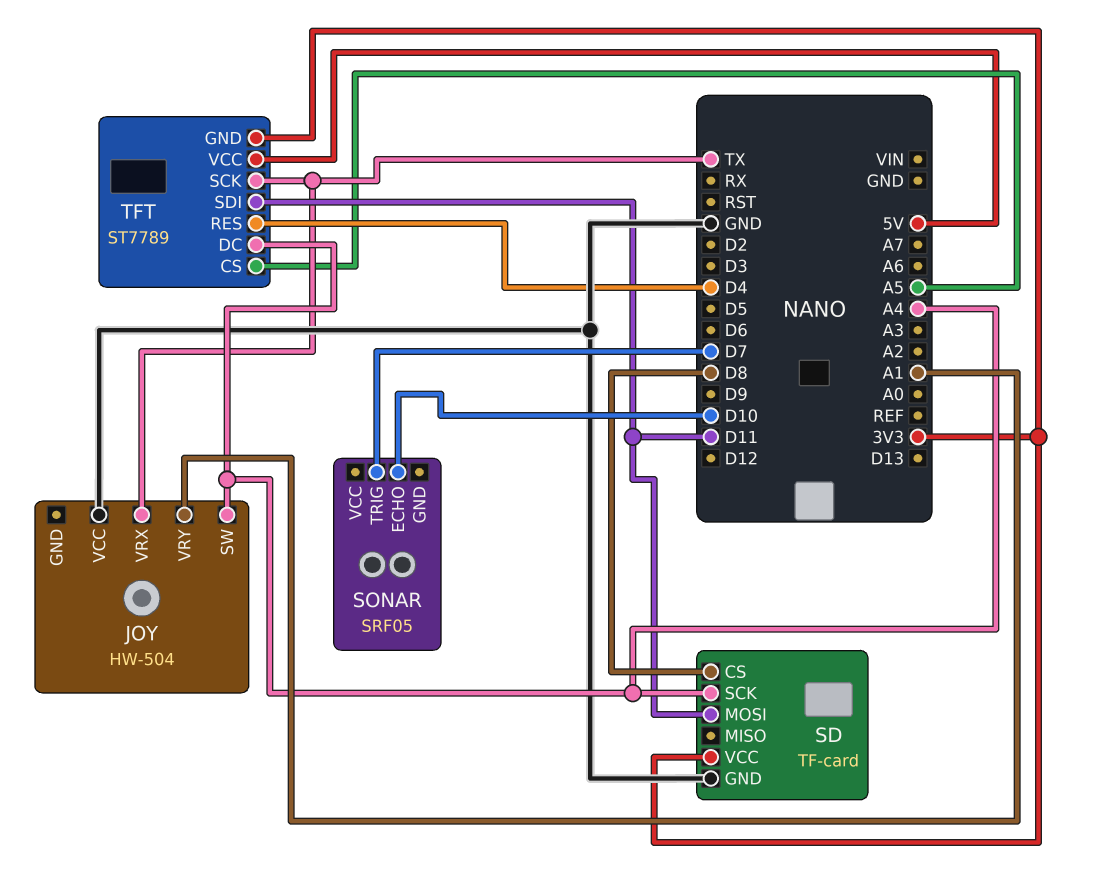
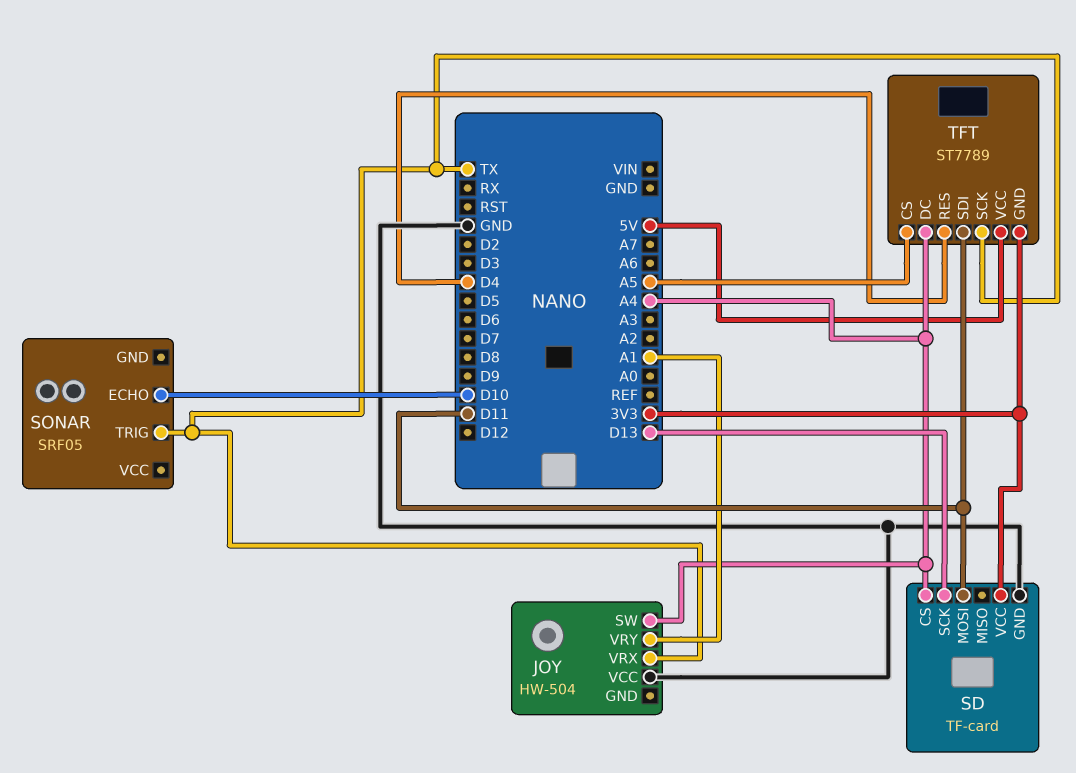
SD pin CS: D8 -> A4
SD pin SCK: A4 -> D13
SONAR pin TRIG: D7 -> TX

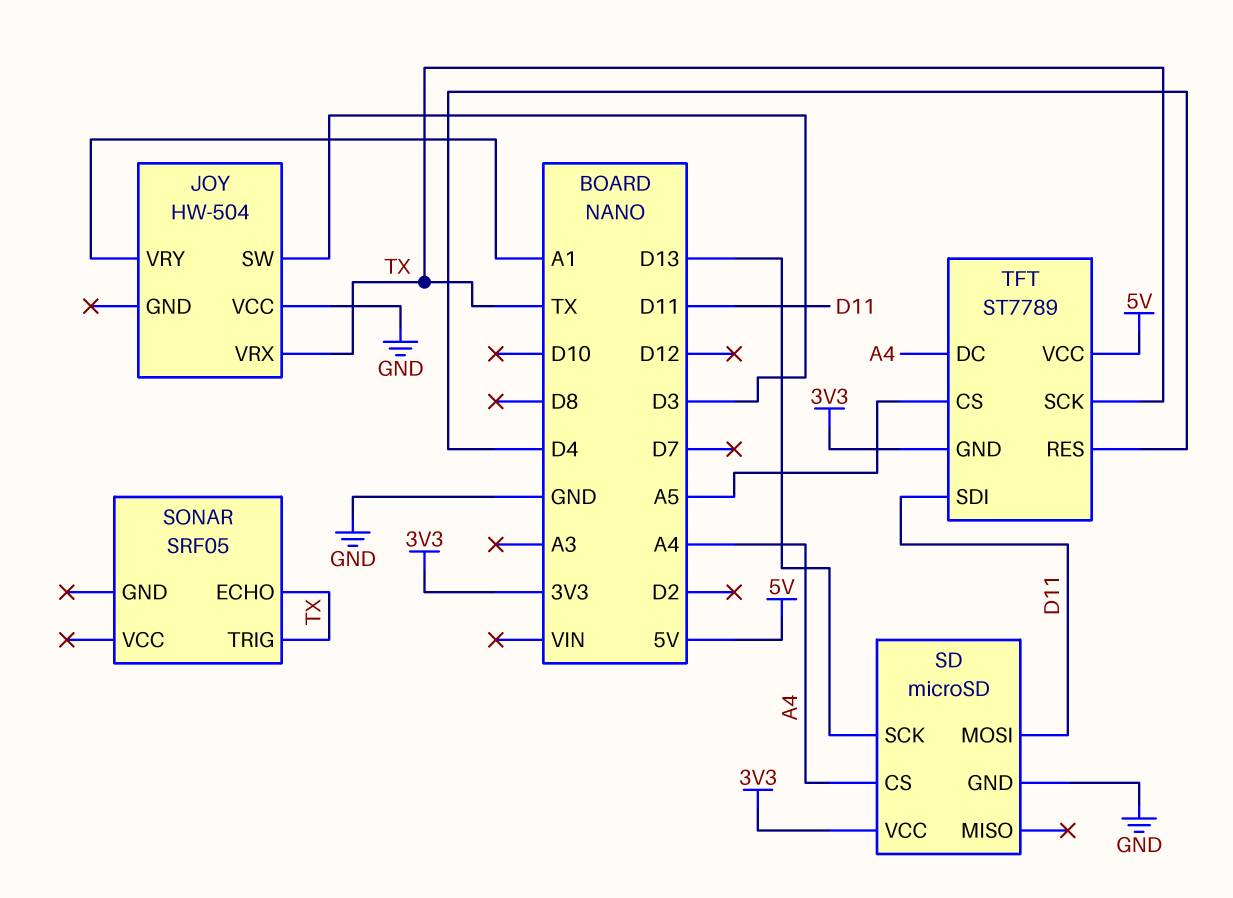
JOY pin SW: A4 -> D3
SD: TF-card -> microSD
SONAR pin ECHO: D10 -> TX

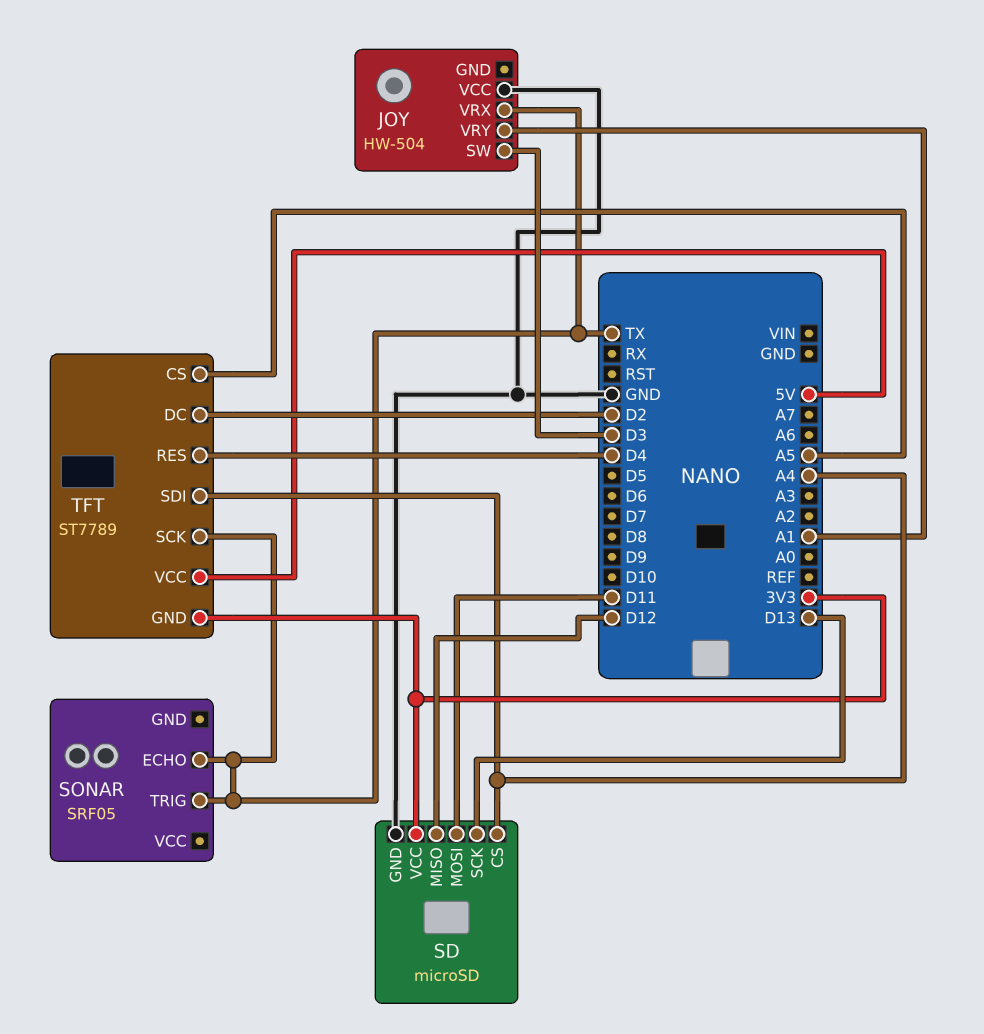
SD pin MISO: none -> D12
TFT pin DC: A4 -> D2
TFT pin SDI: D11 -> A4

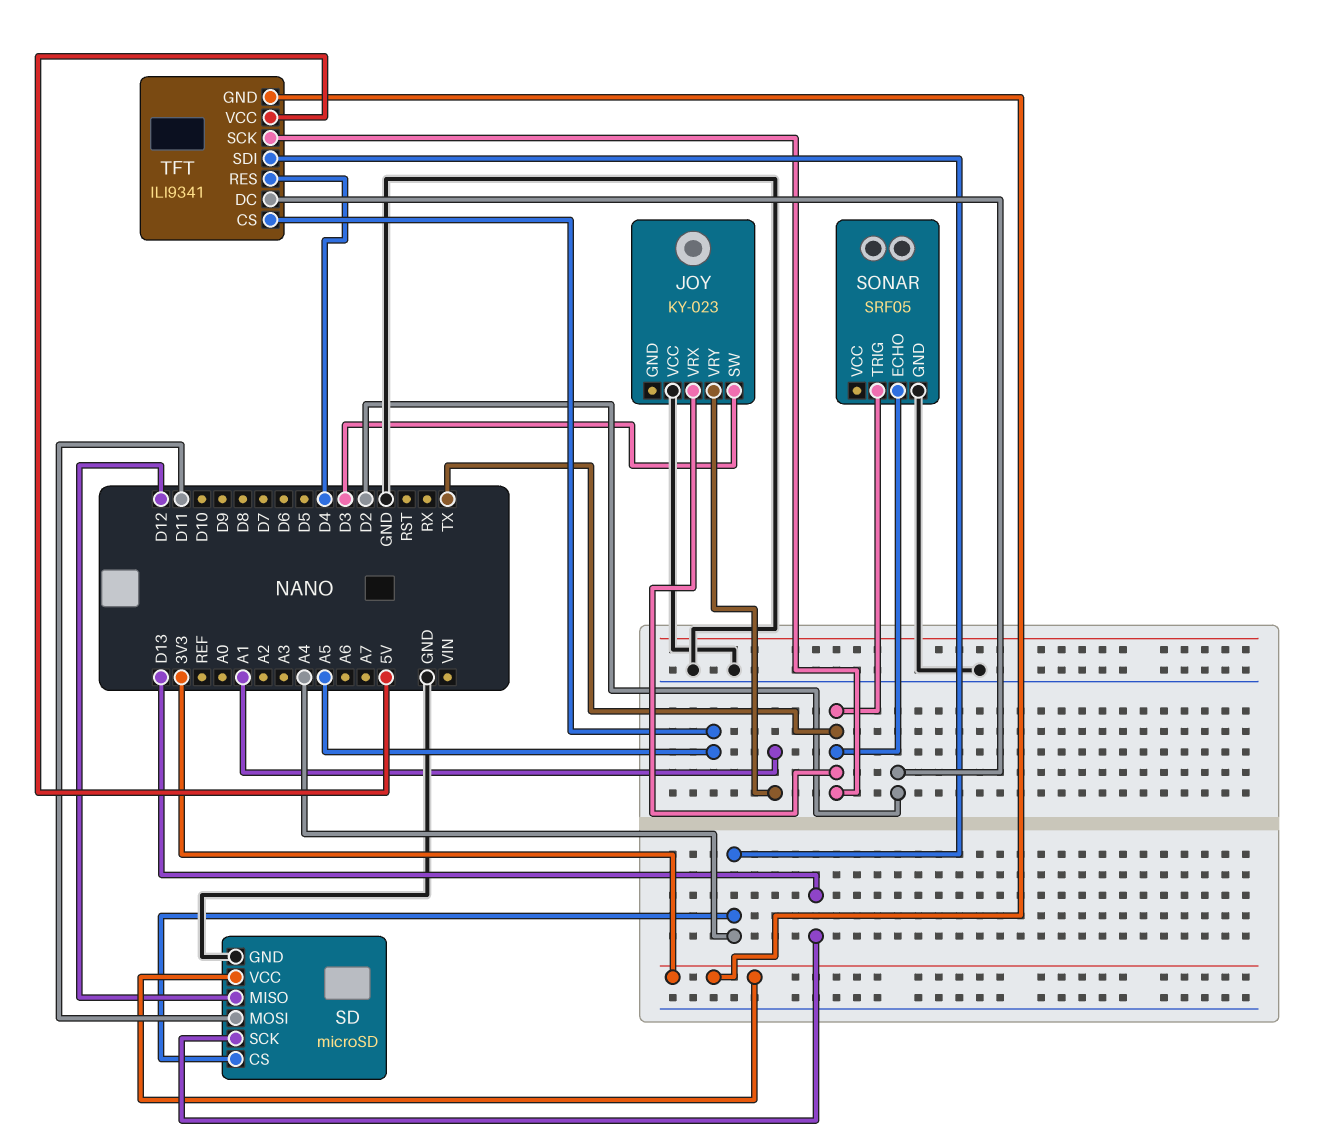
JOY: HW-504 -> KY-023
SONAR pin GND: none -> GND
TFT: ST7789 -> ILI9341

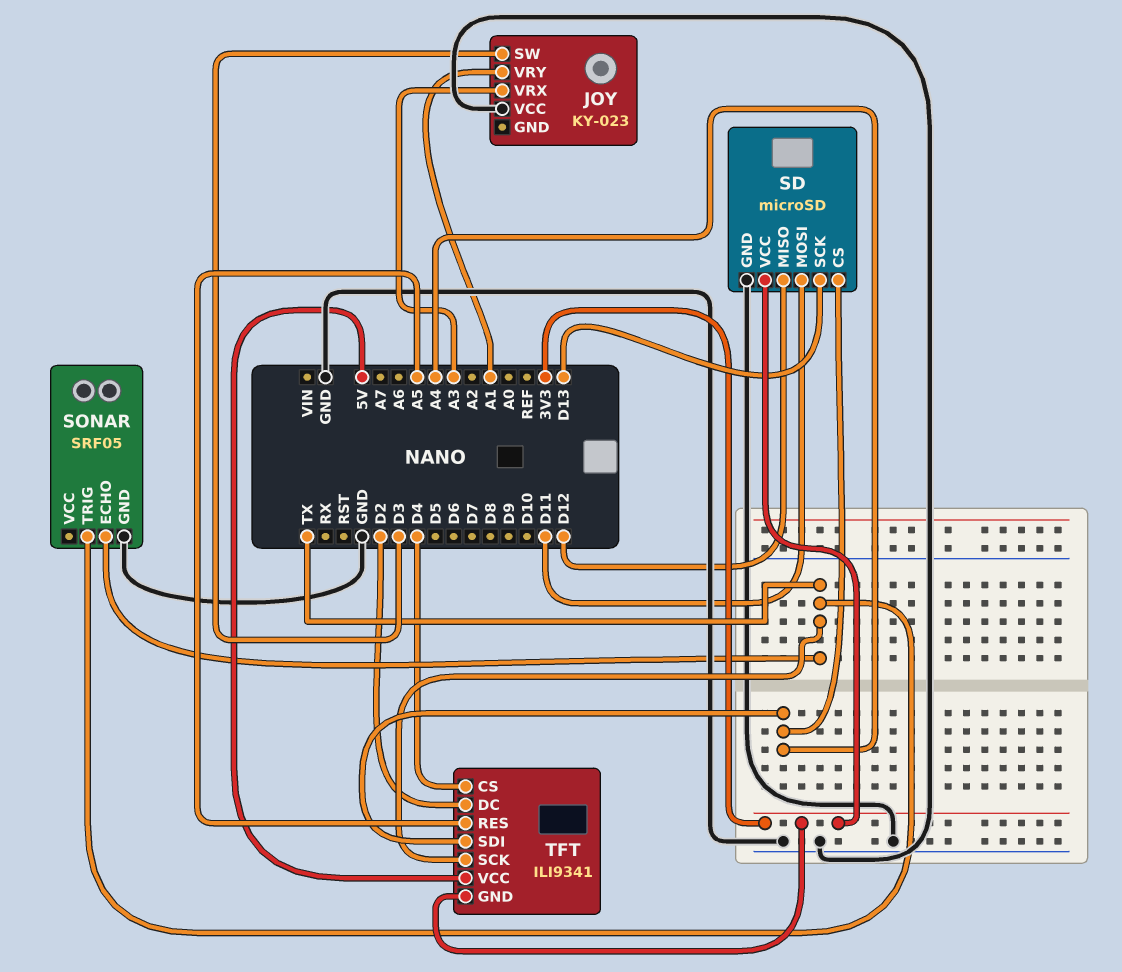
JOY pin VRX: TX -> A3
TFT pin CS: A5 -> D4
TFT pin RES: D4 -> A5

